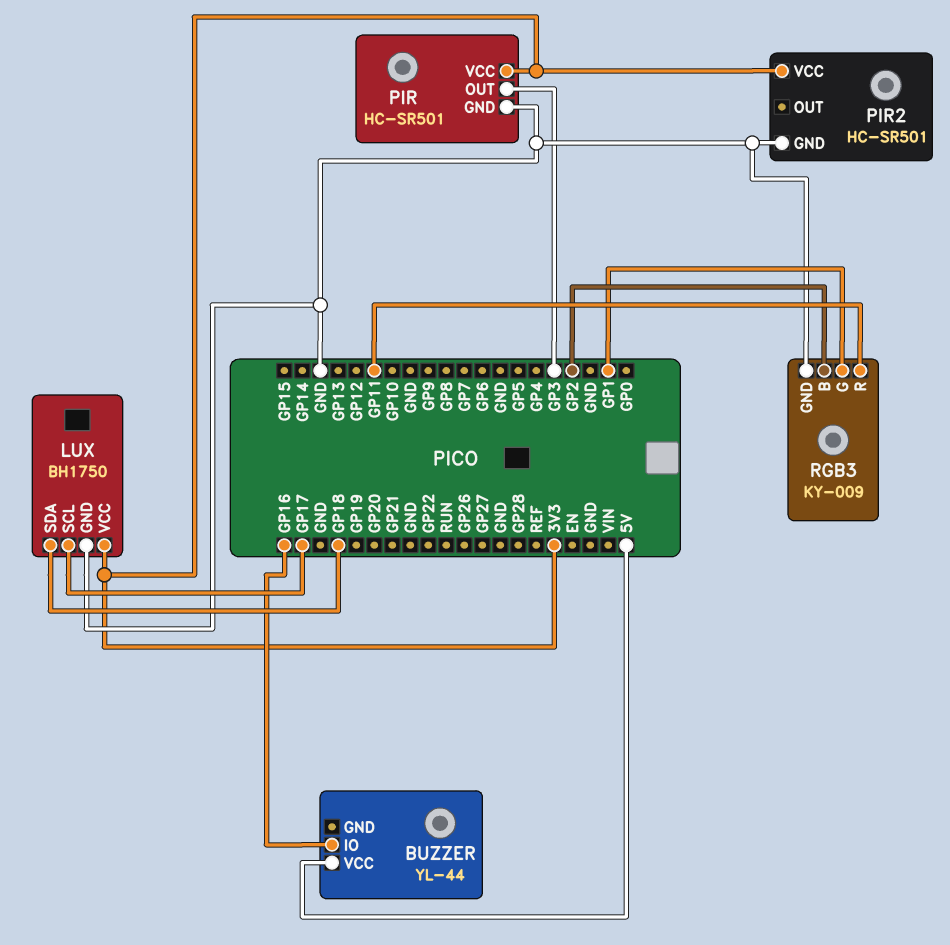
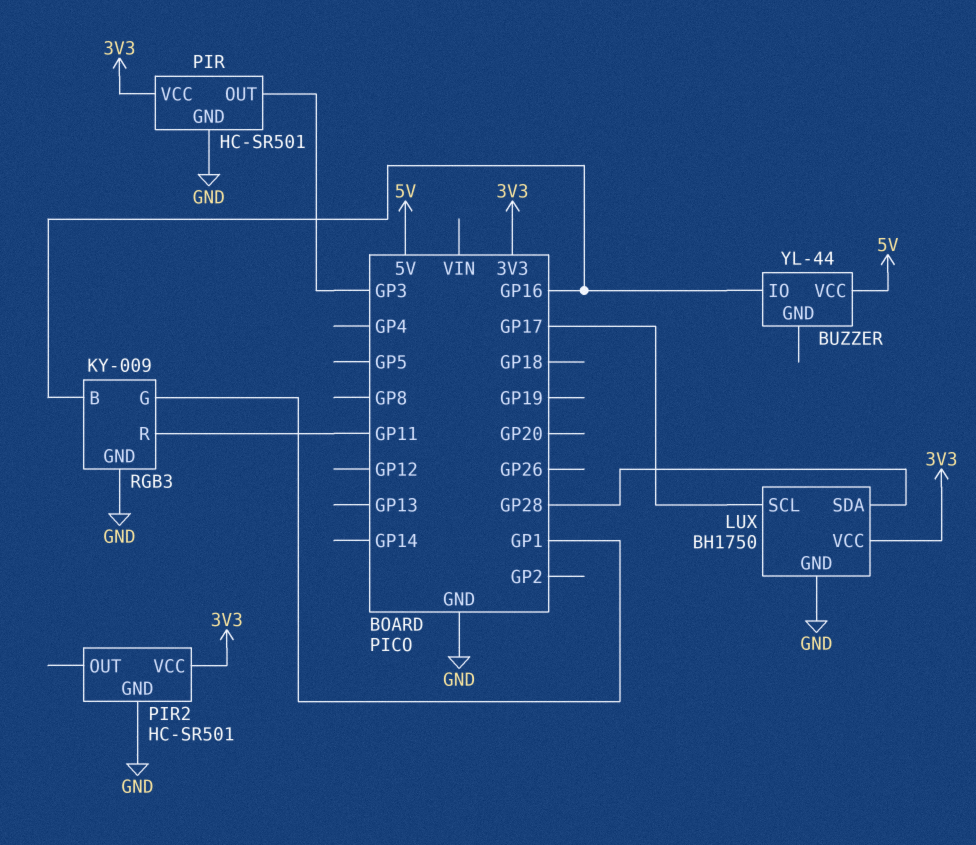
LUX pin SDA: GP18 -> GP28
RGB3 pin B: GP2 -> GP16

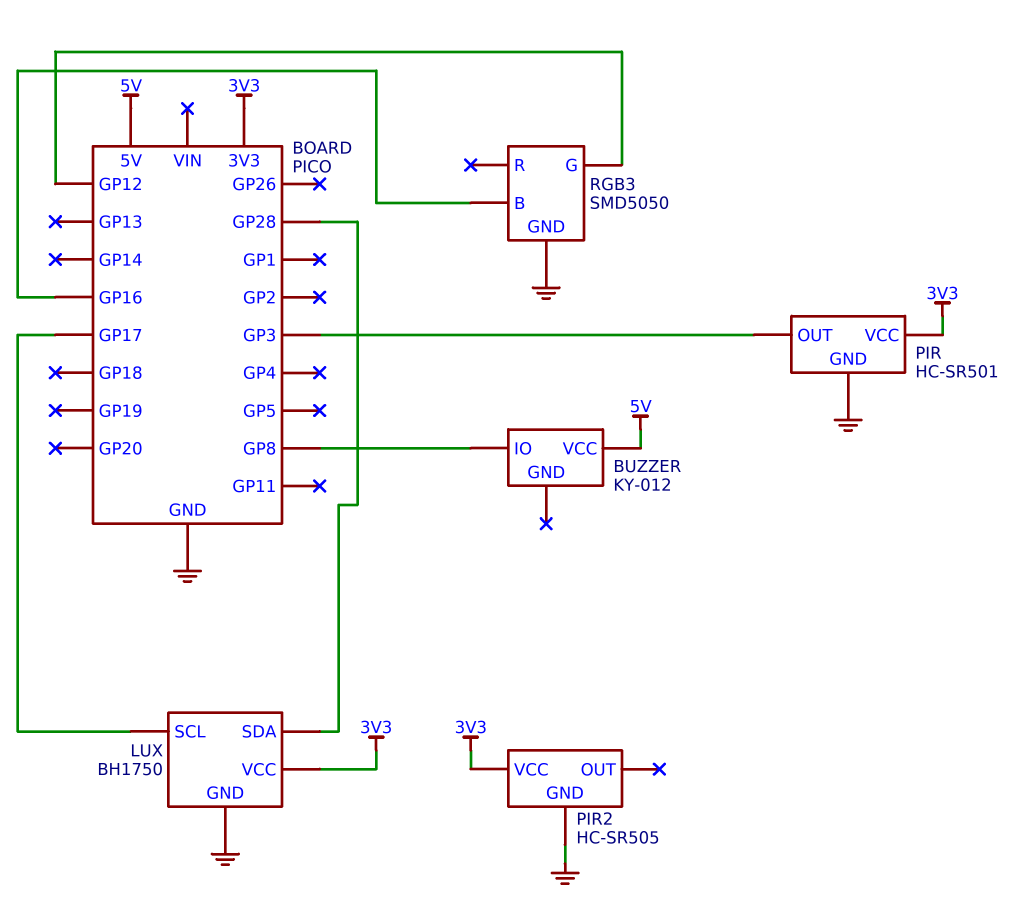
BUZZER: YL-44 -> KY-012
BUZZER pin IO: GP16 -> GP8
PIR2: HC-SR501 -> HC-SR505
RGB3: KY-009 -> SMD5050
RGB3 pin G: GP1 -> GP12
RGB3 pin R: GP11 -> none

